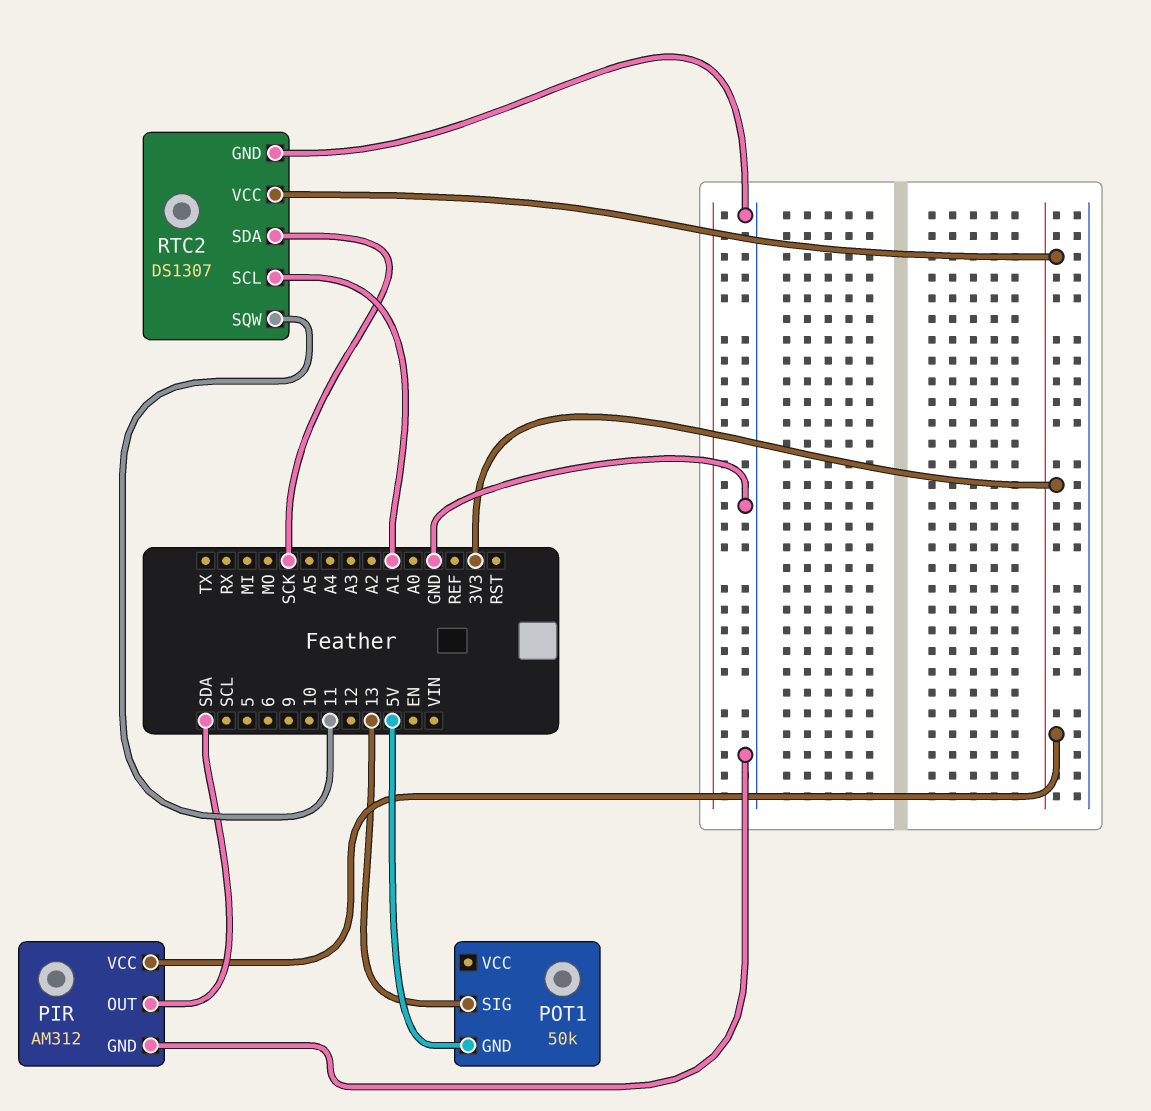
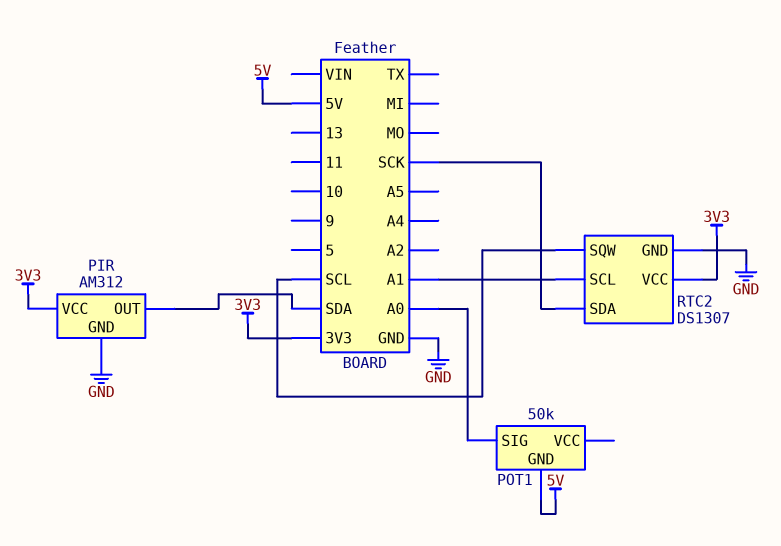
POT1 pin SIG: 13 -> A0
RTC2 pin SQW: 11 -> SCL

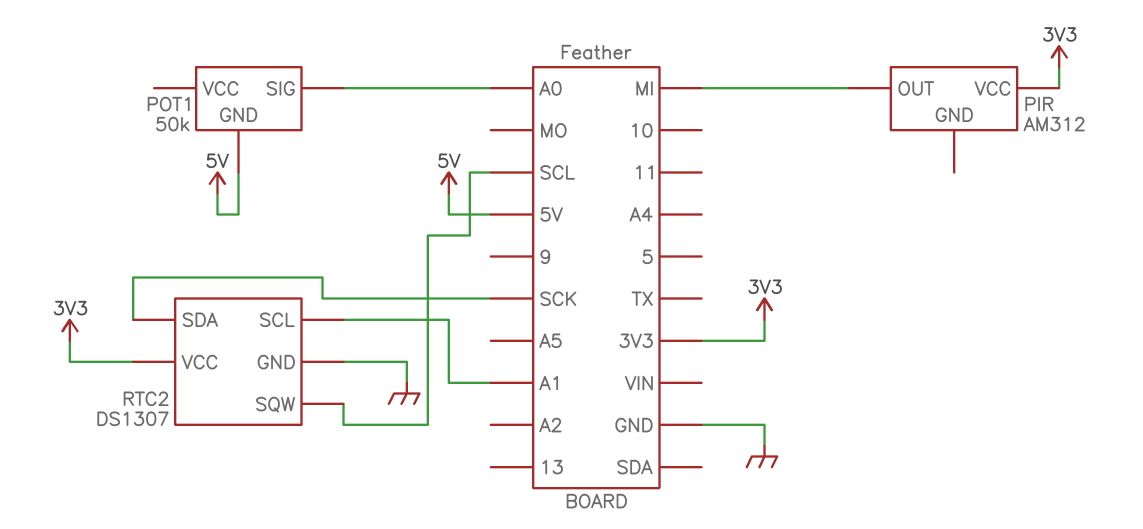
PIR pin GND: GND -> none
PIR pin OUT: SDA -> MI

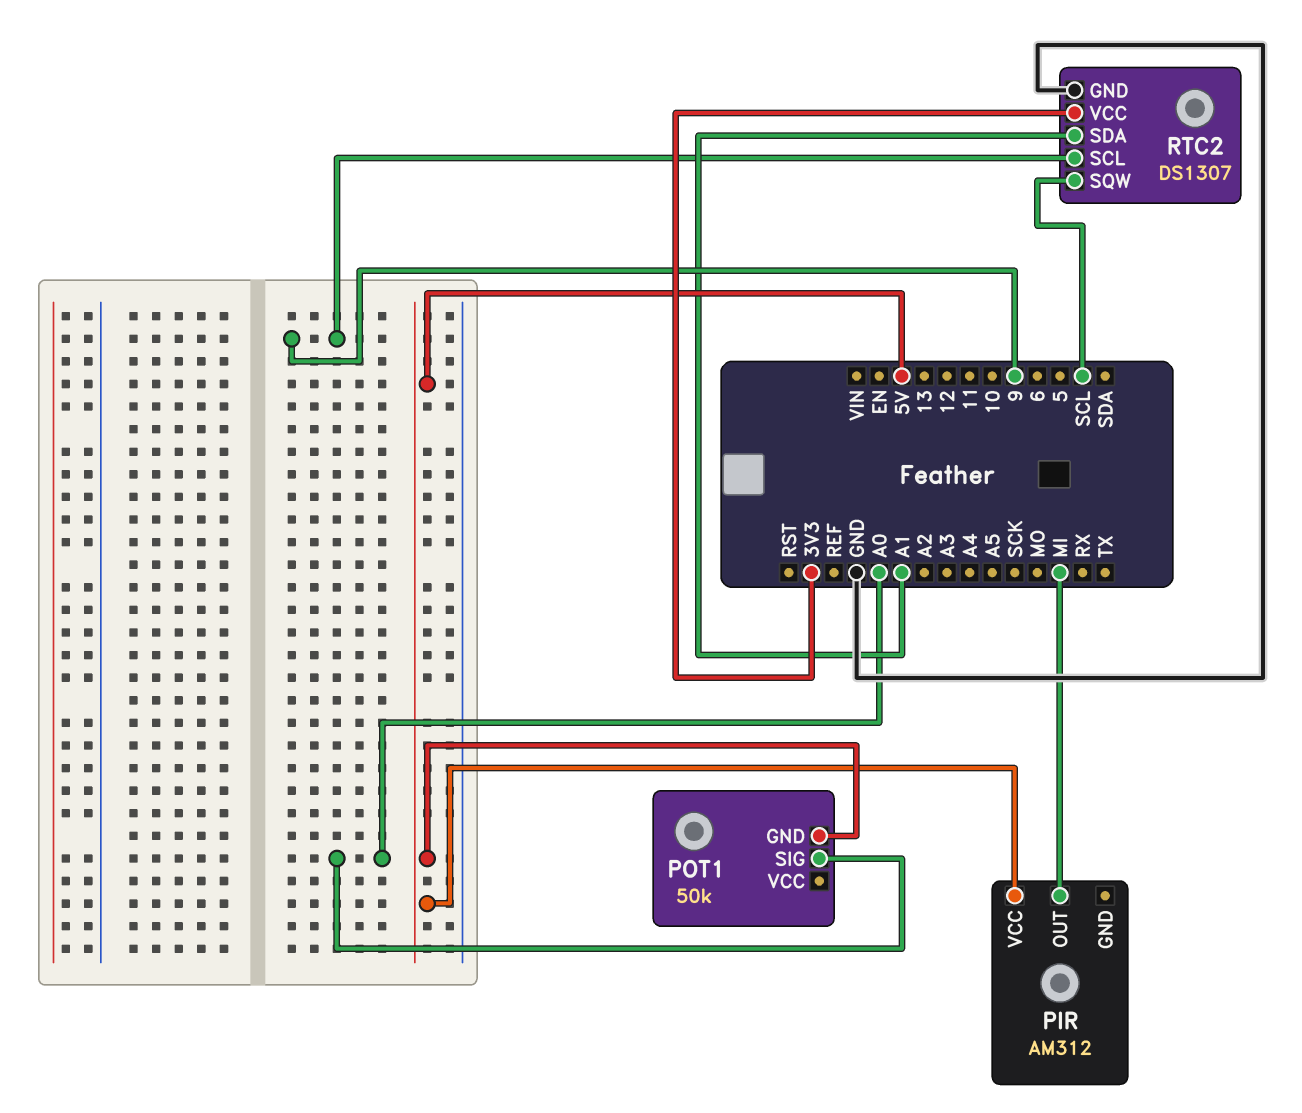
PIR pin VCC: 3V3 -> 5V
RTC2 pin SCL: A1 -> 9
RTC2 pin SDA: SCK -> A1

